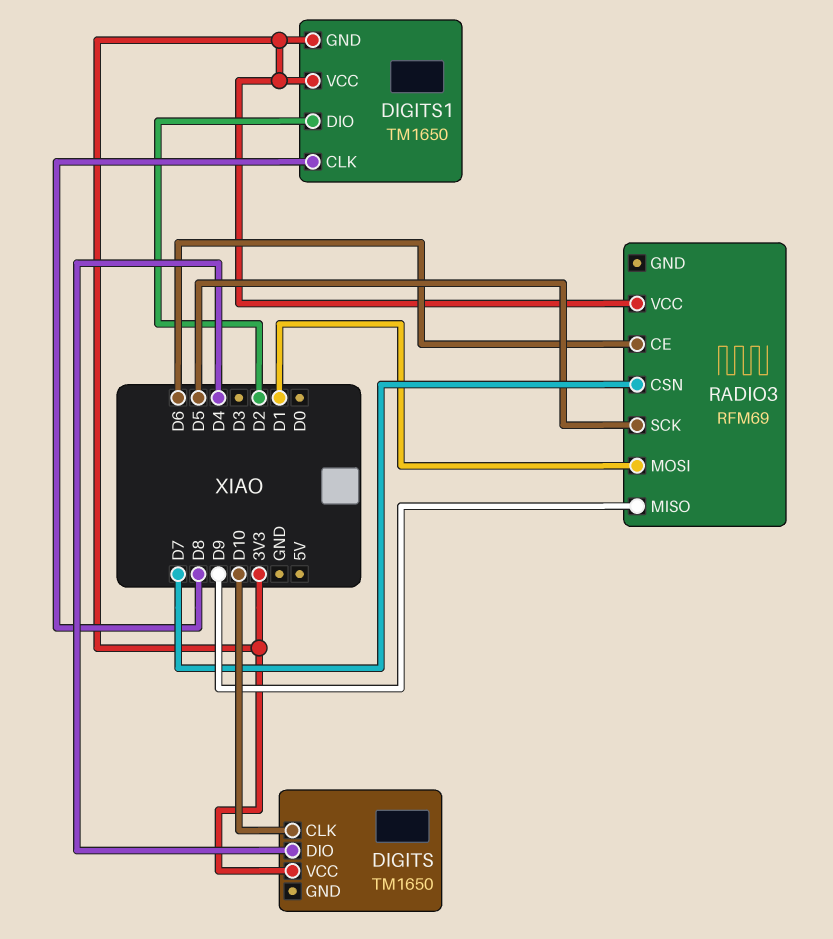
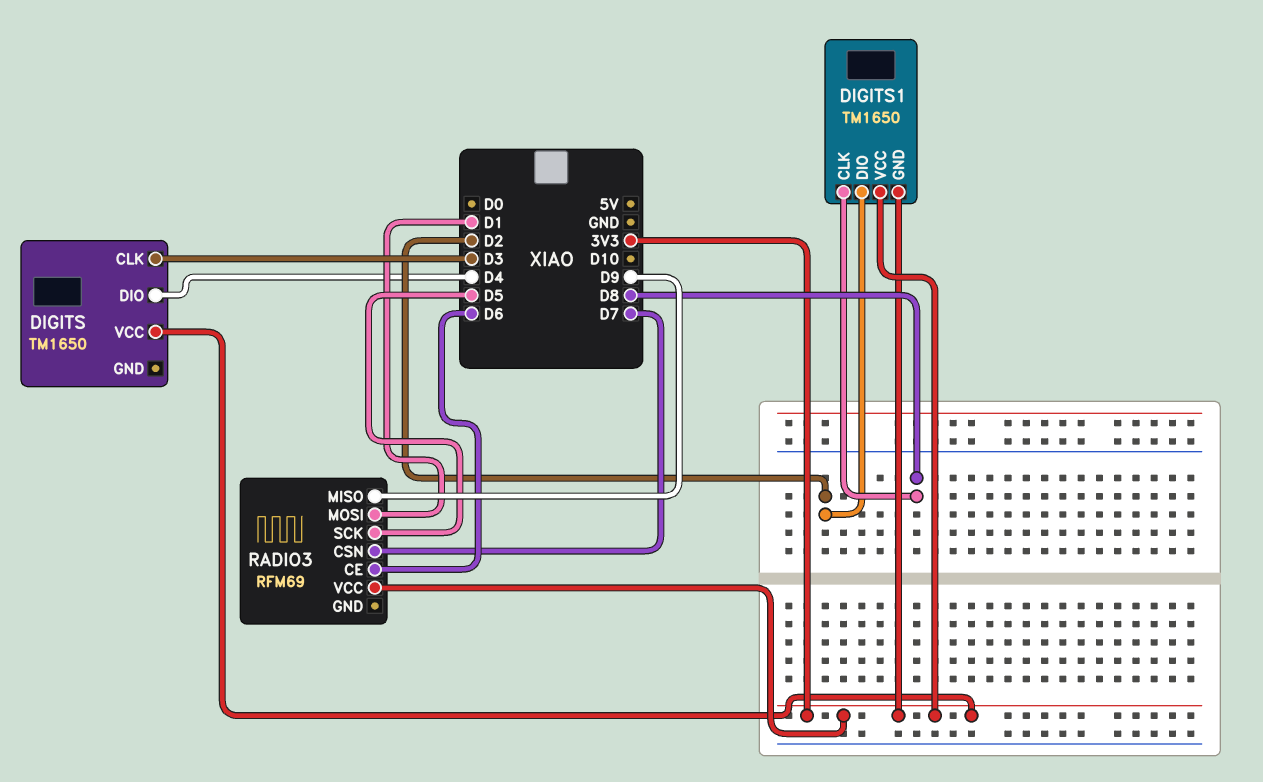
DIGITS pin CLK: D10 -> D3

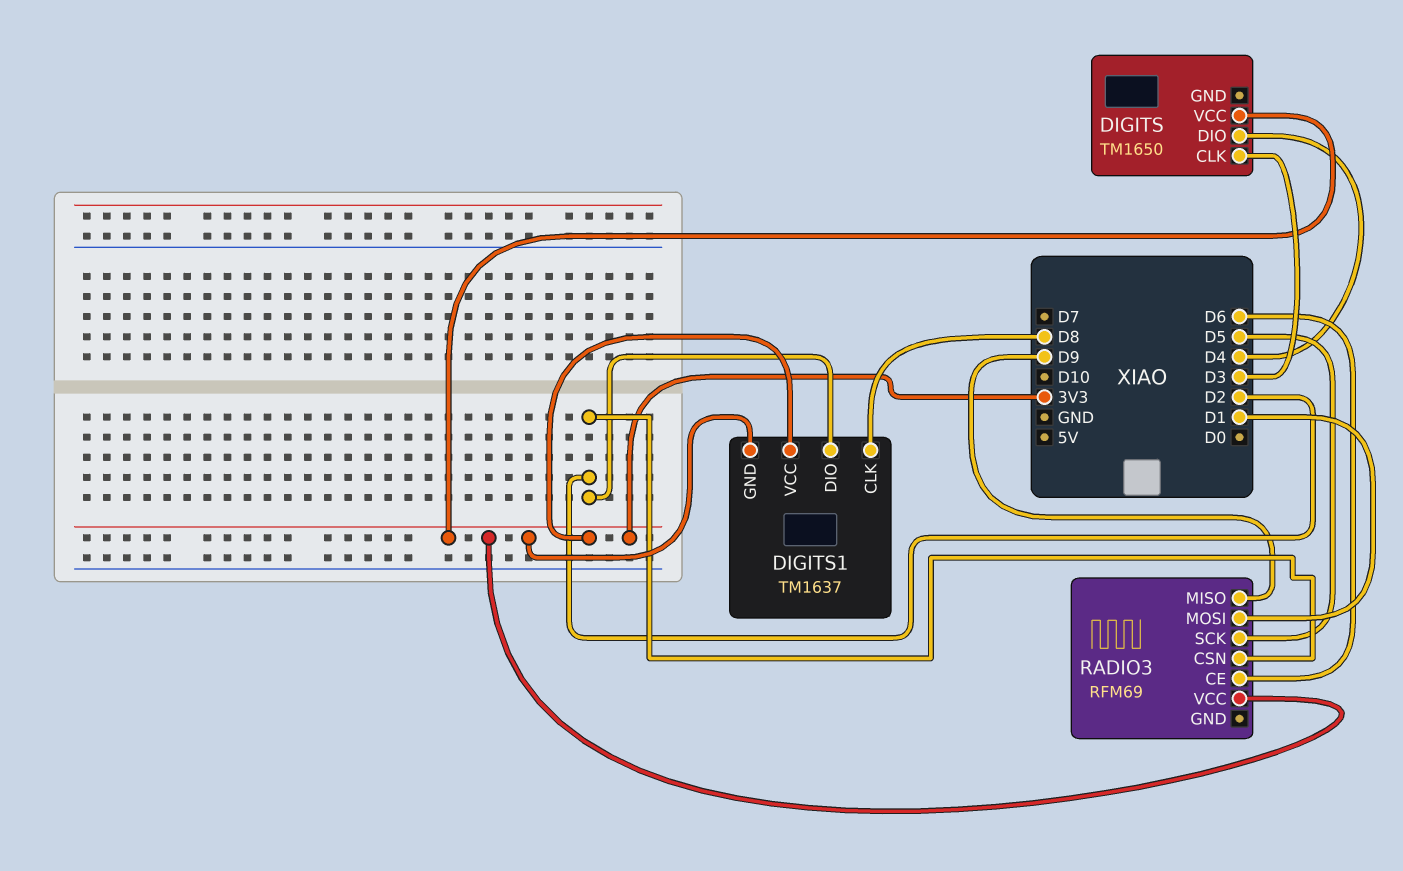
DIGITS1: TM1650 -> TM1637
RADIO3 pin CSN: D7 -> D2

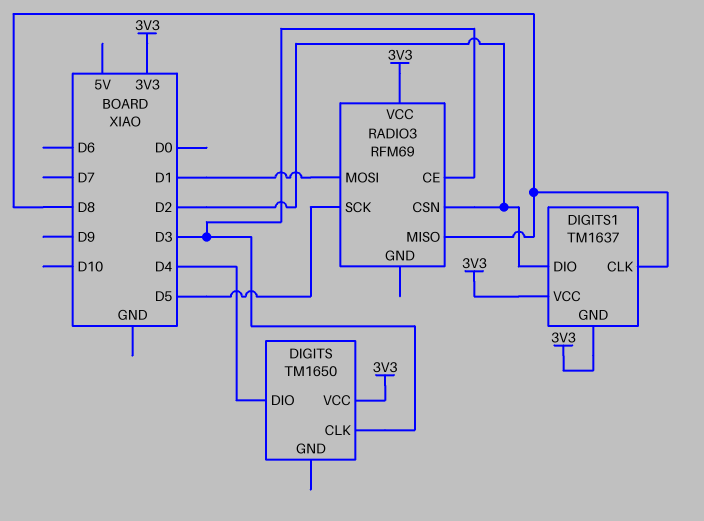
RADIO3 pin CE: D6 -> D3
RADIO3 pin MISO: D9 -> D8

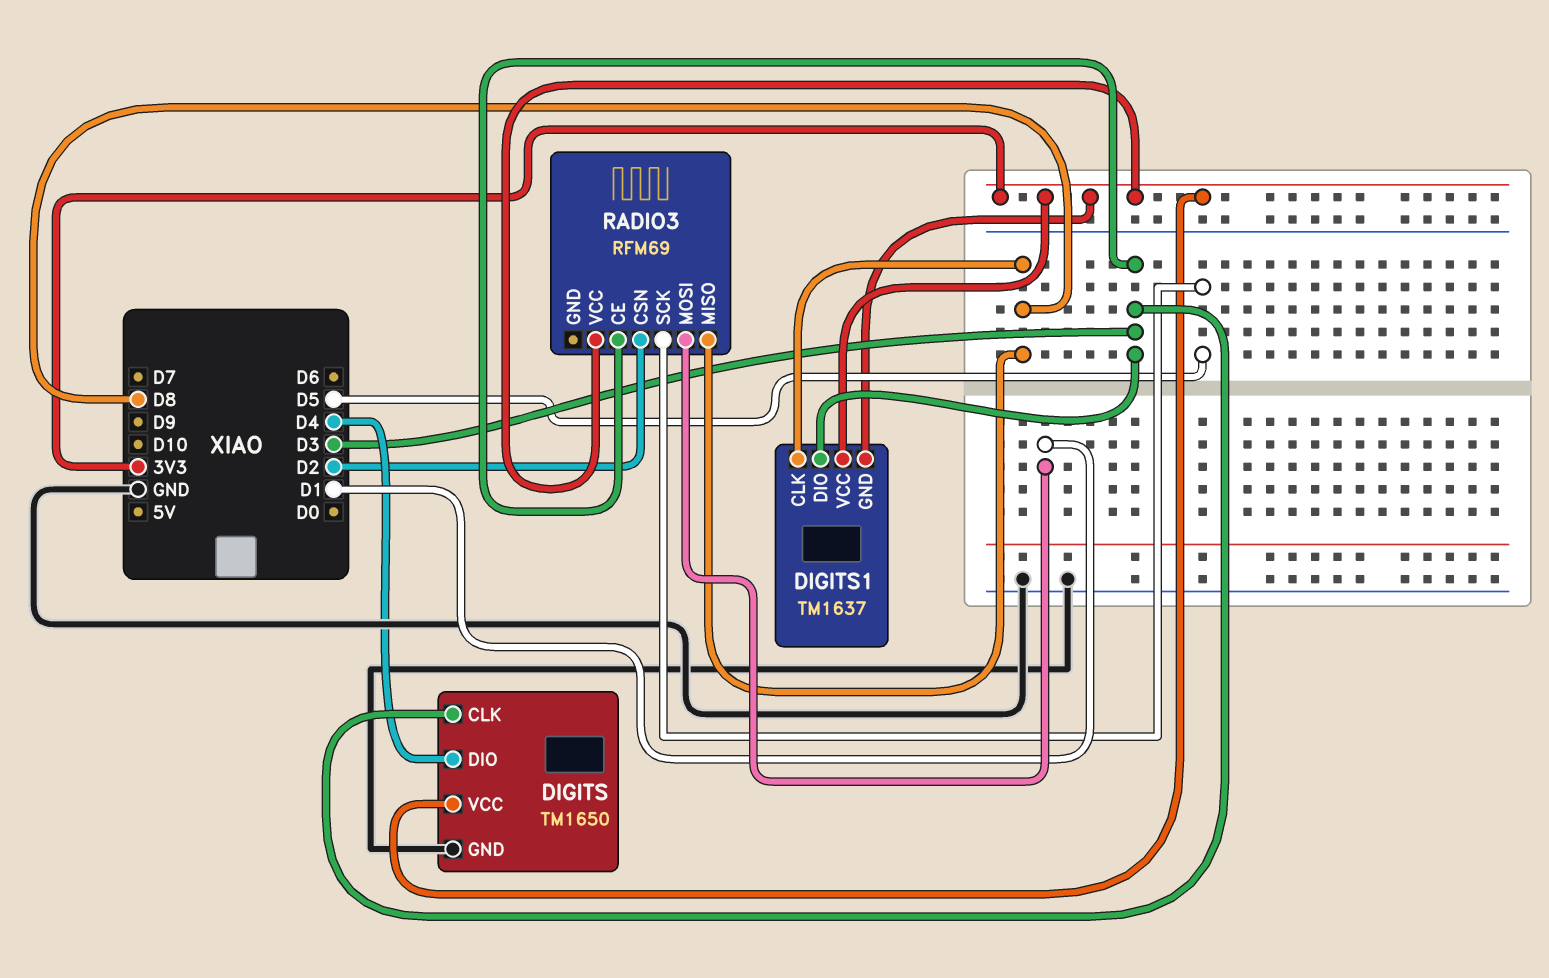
DIGITS pin GND: none -> GND
DIGITS1 pin DIO: D2 -> D3

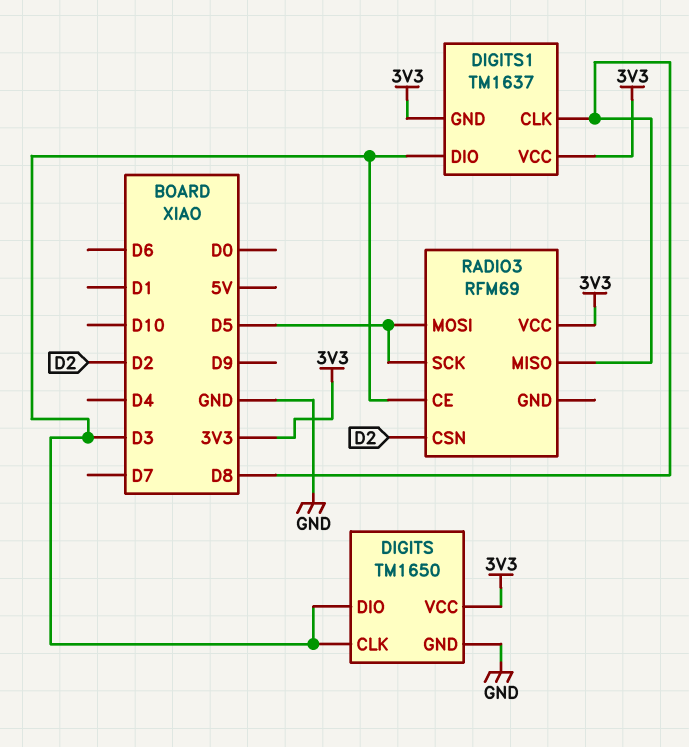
DIGITS pin DIO: D4 -> D3
RADIO3 pin MOSI: D1 -> D5

